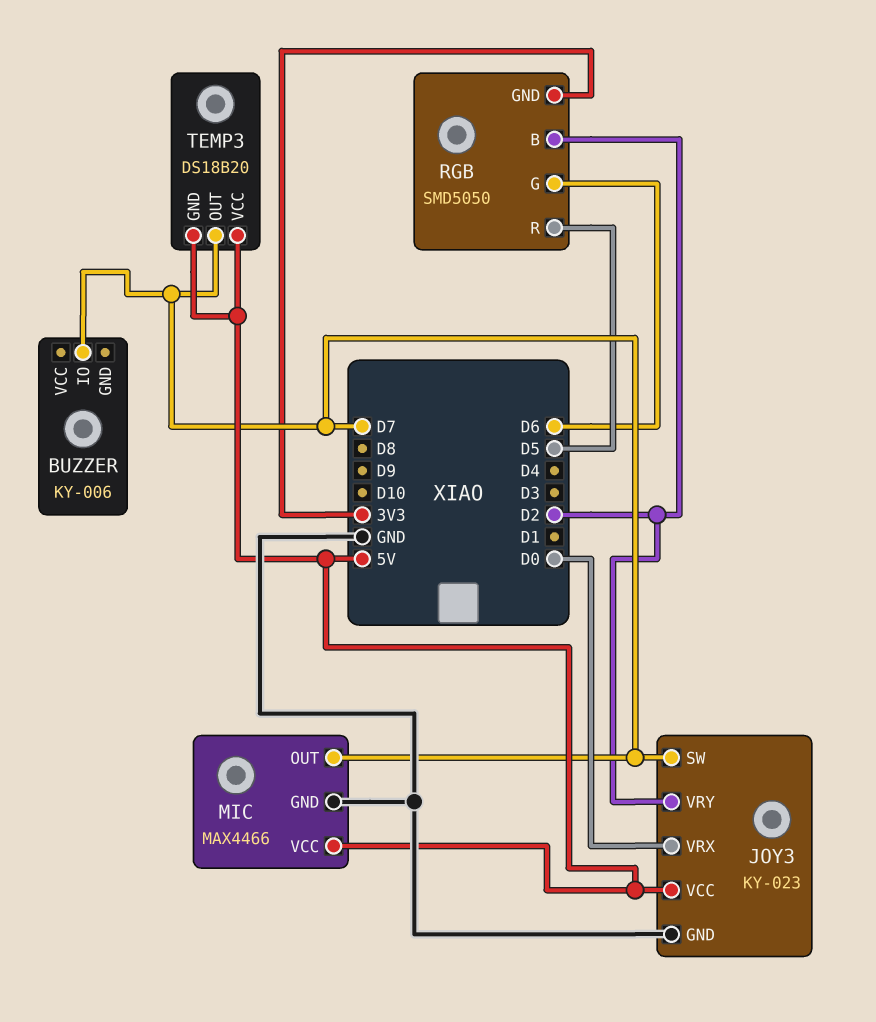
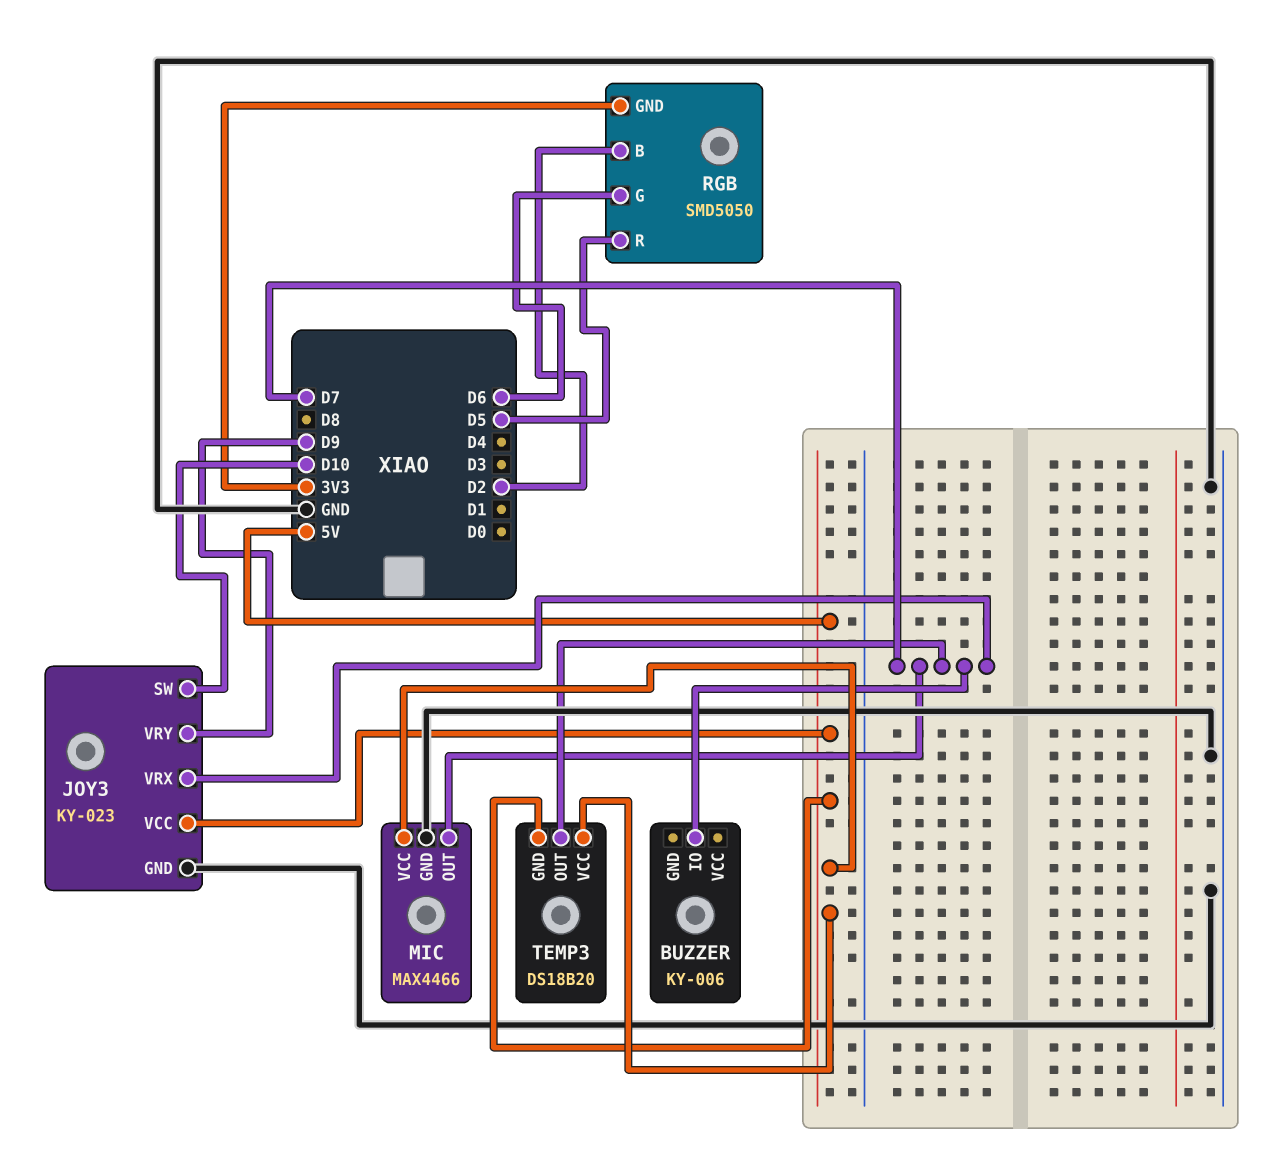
JOY3 pin SW: D7 -> D10
JOY3 pin VRX: D0 -> D7
JOY3 pin VRY: D2 -> D9

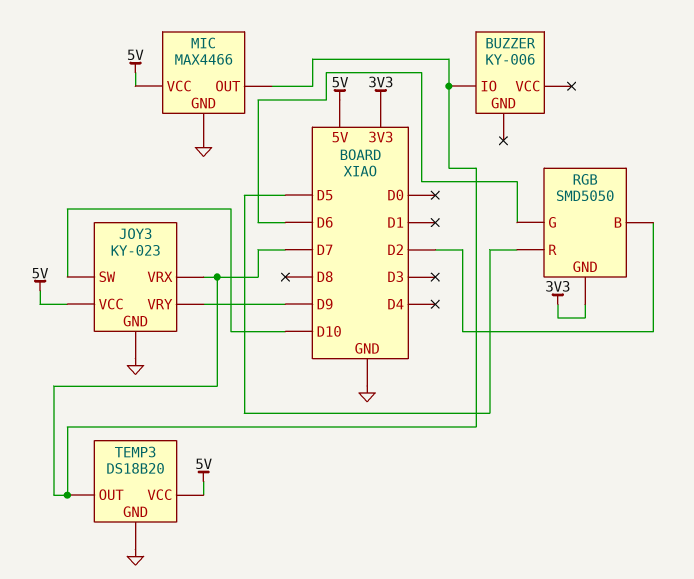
TEMP3 pin GND: 5V -> GND

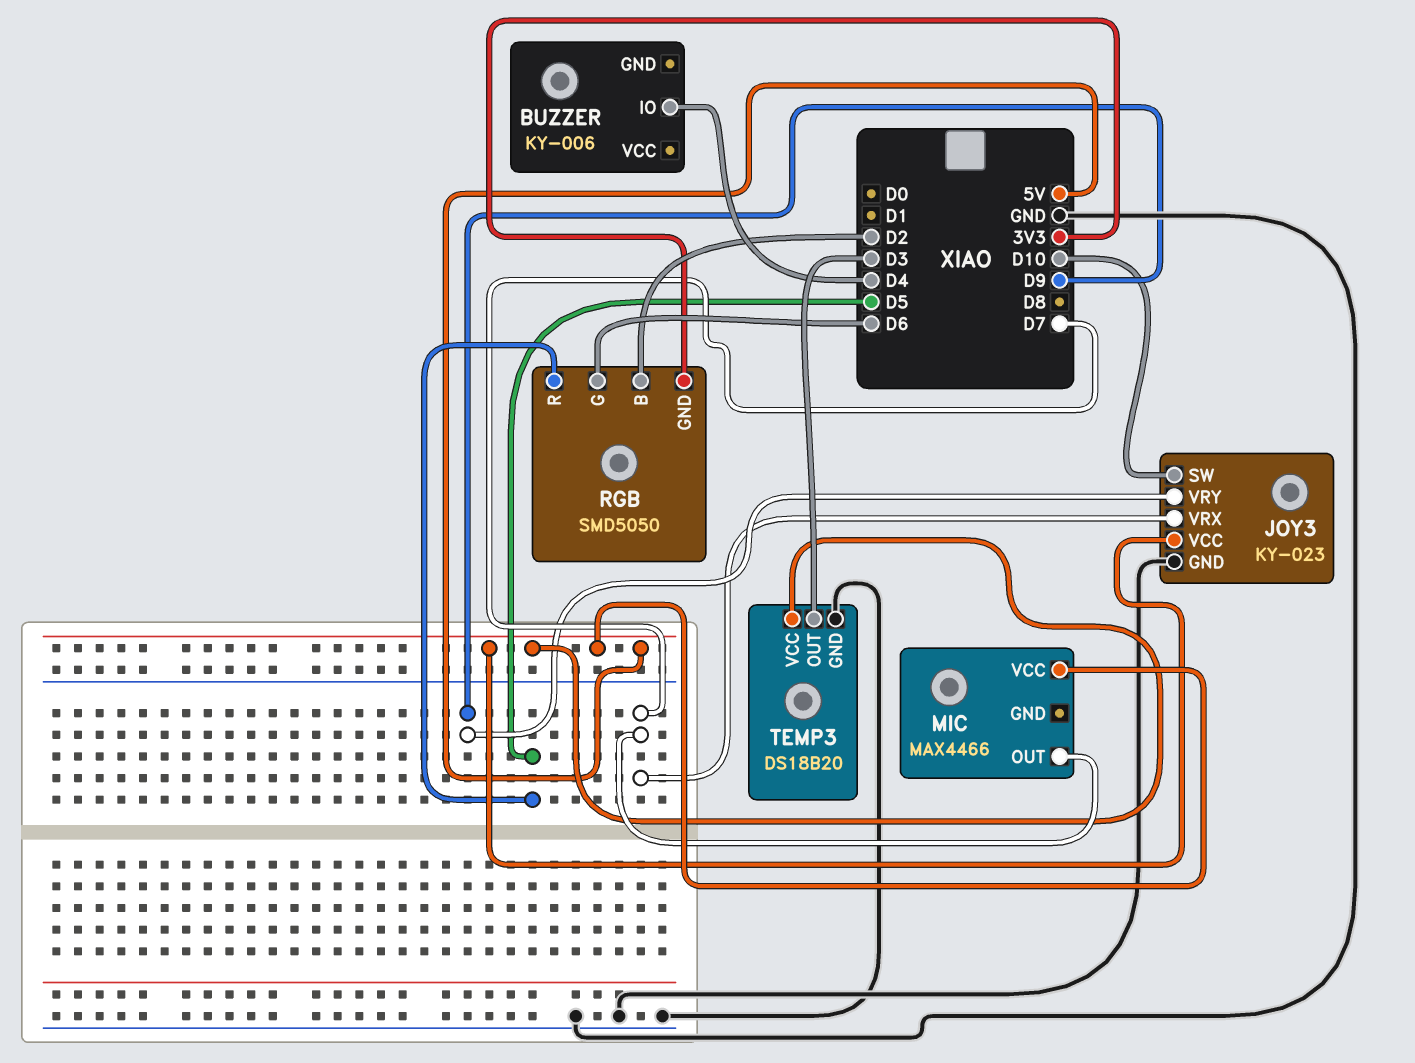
BUZZER pin IO: D7 -> D4
MIC pin GND: GND -> none
TEMP3 pin OUT: D7 -> D3

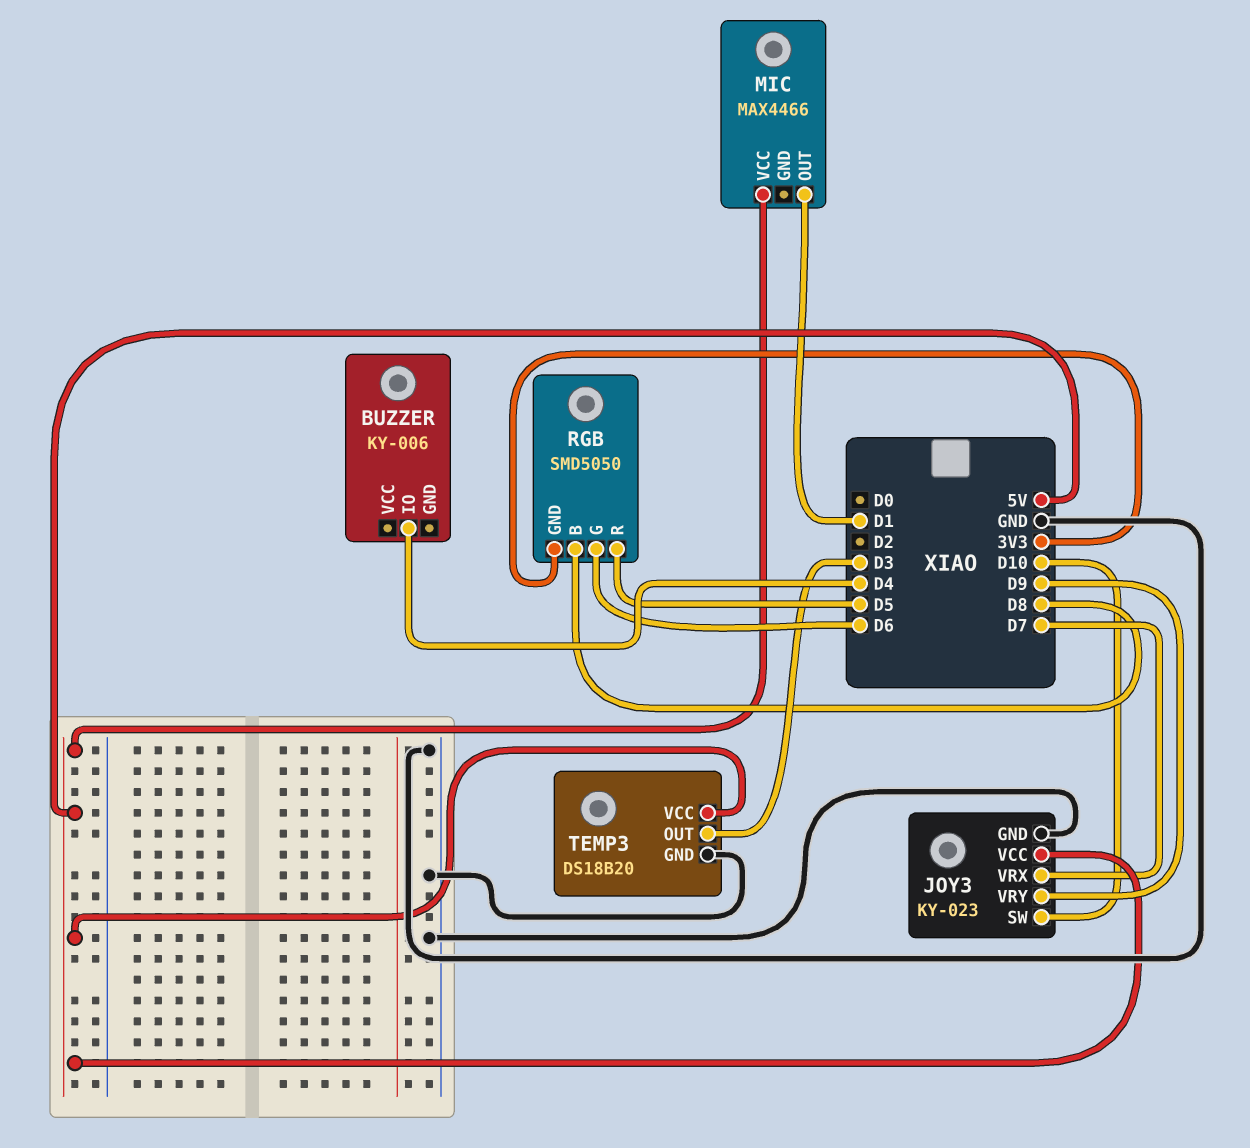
MIC pin OUT: D7 -> D1
RGB pin B: D2 -> D8

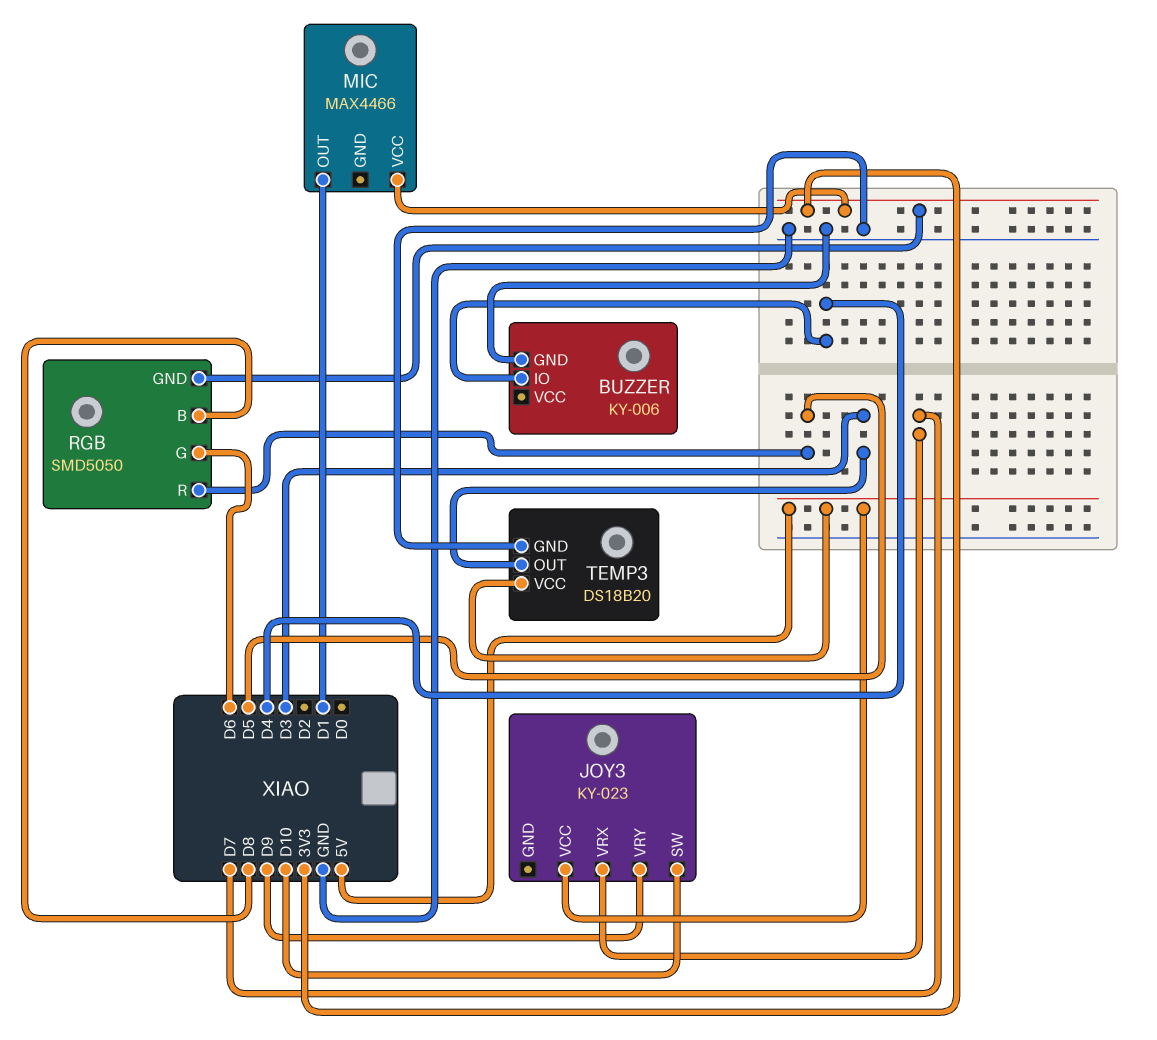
BUZZER pin GND: none -> GND
JOY3 pin GND: GND -> none
MIC pin VCC: 5V -> 3V3

